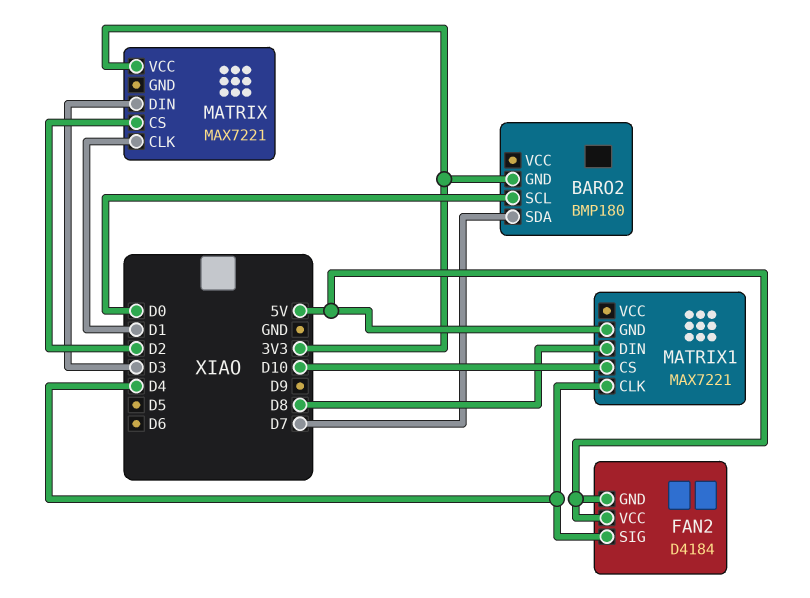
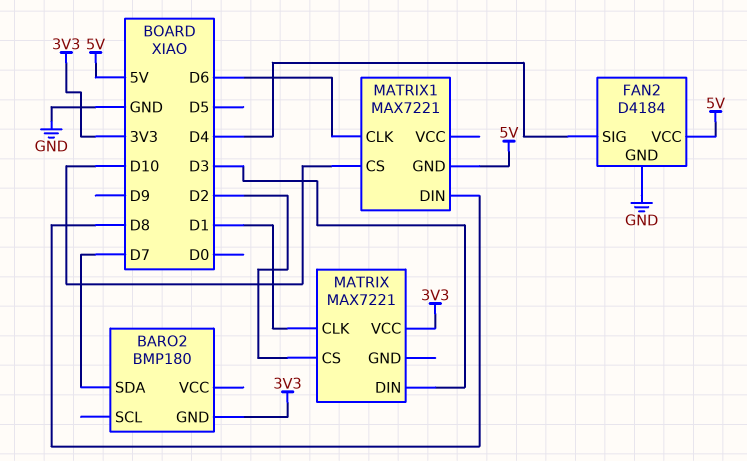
BARO2 pin SCL: D0 -> none
FAN2 pin GND: 5V -> GND
MATRIX1 pin CLK: D4 -> D6

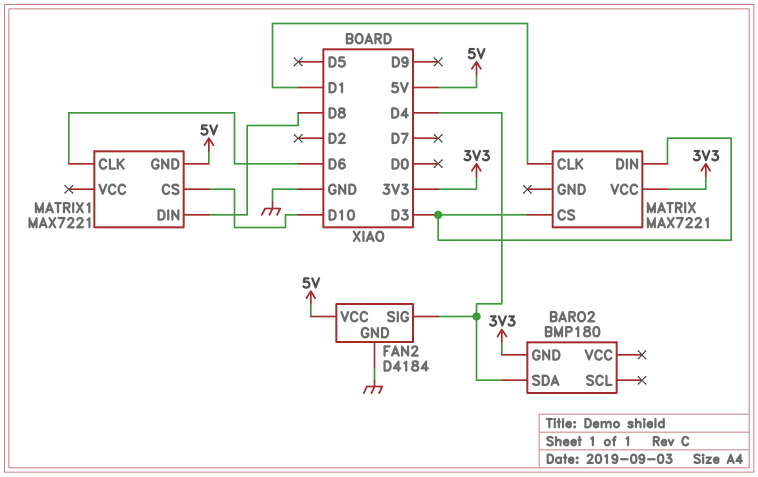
BARO2 pin SDA: D7 -> D4
MATRIX pin CS: D2 -> D3

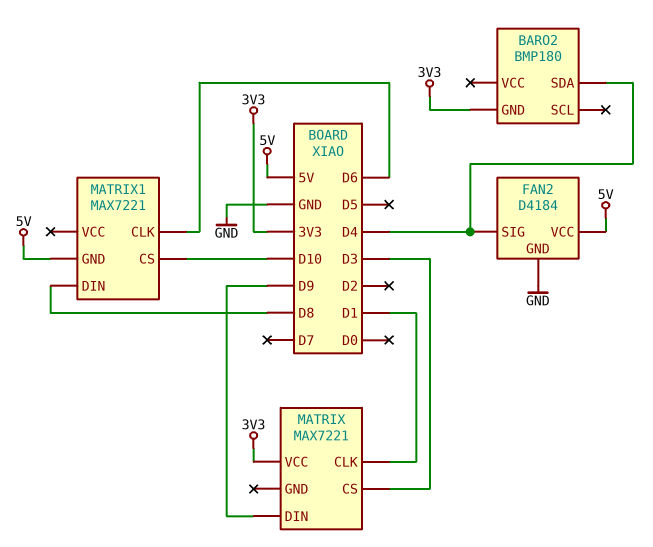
MATRIX pin DIN: D3 -> D9

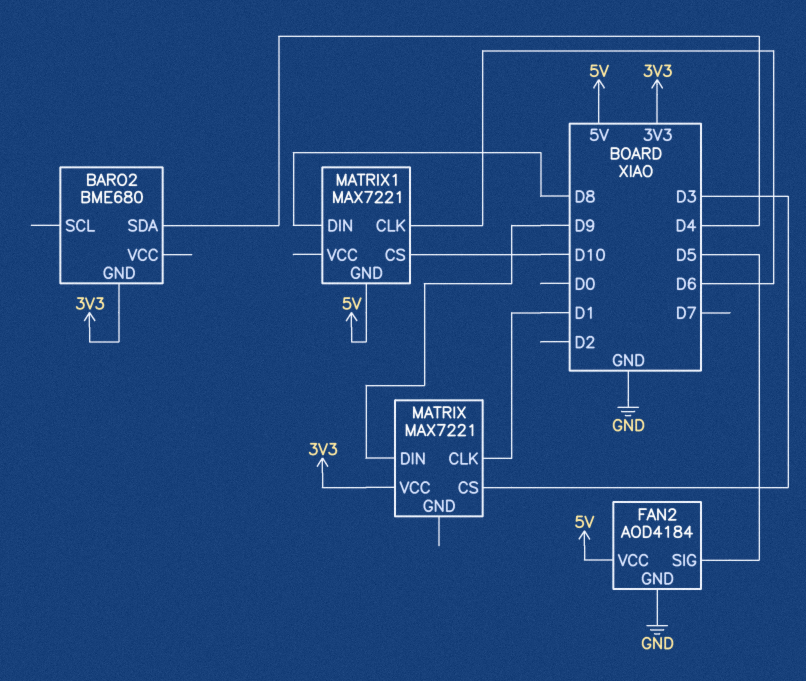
BARO2: BMP180 -> BME680
FAN2: D4184 -> AOD4184
FAN2 pin SIG: D4 -> D5

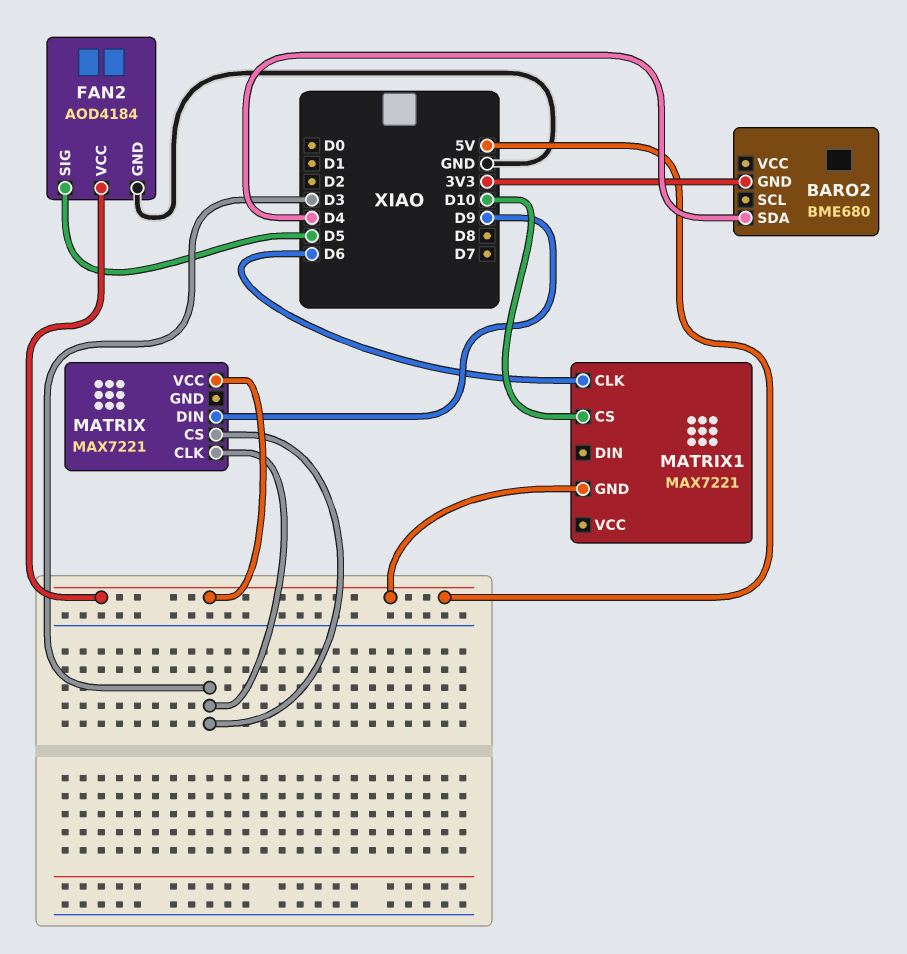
MATRIX pin CLK: D1 -> D3
MATRIX pin VCC: 3V3 -> 5V
MATRIX1 pin DIN: D8 -> none

